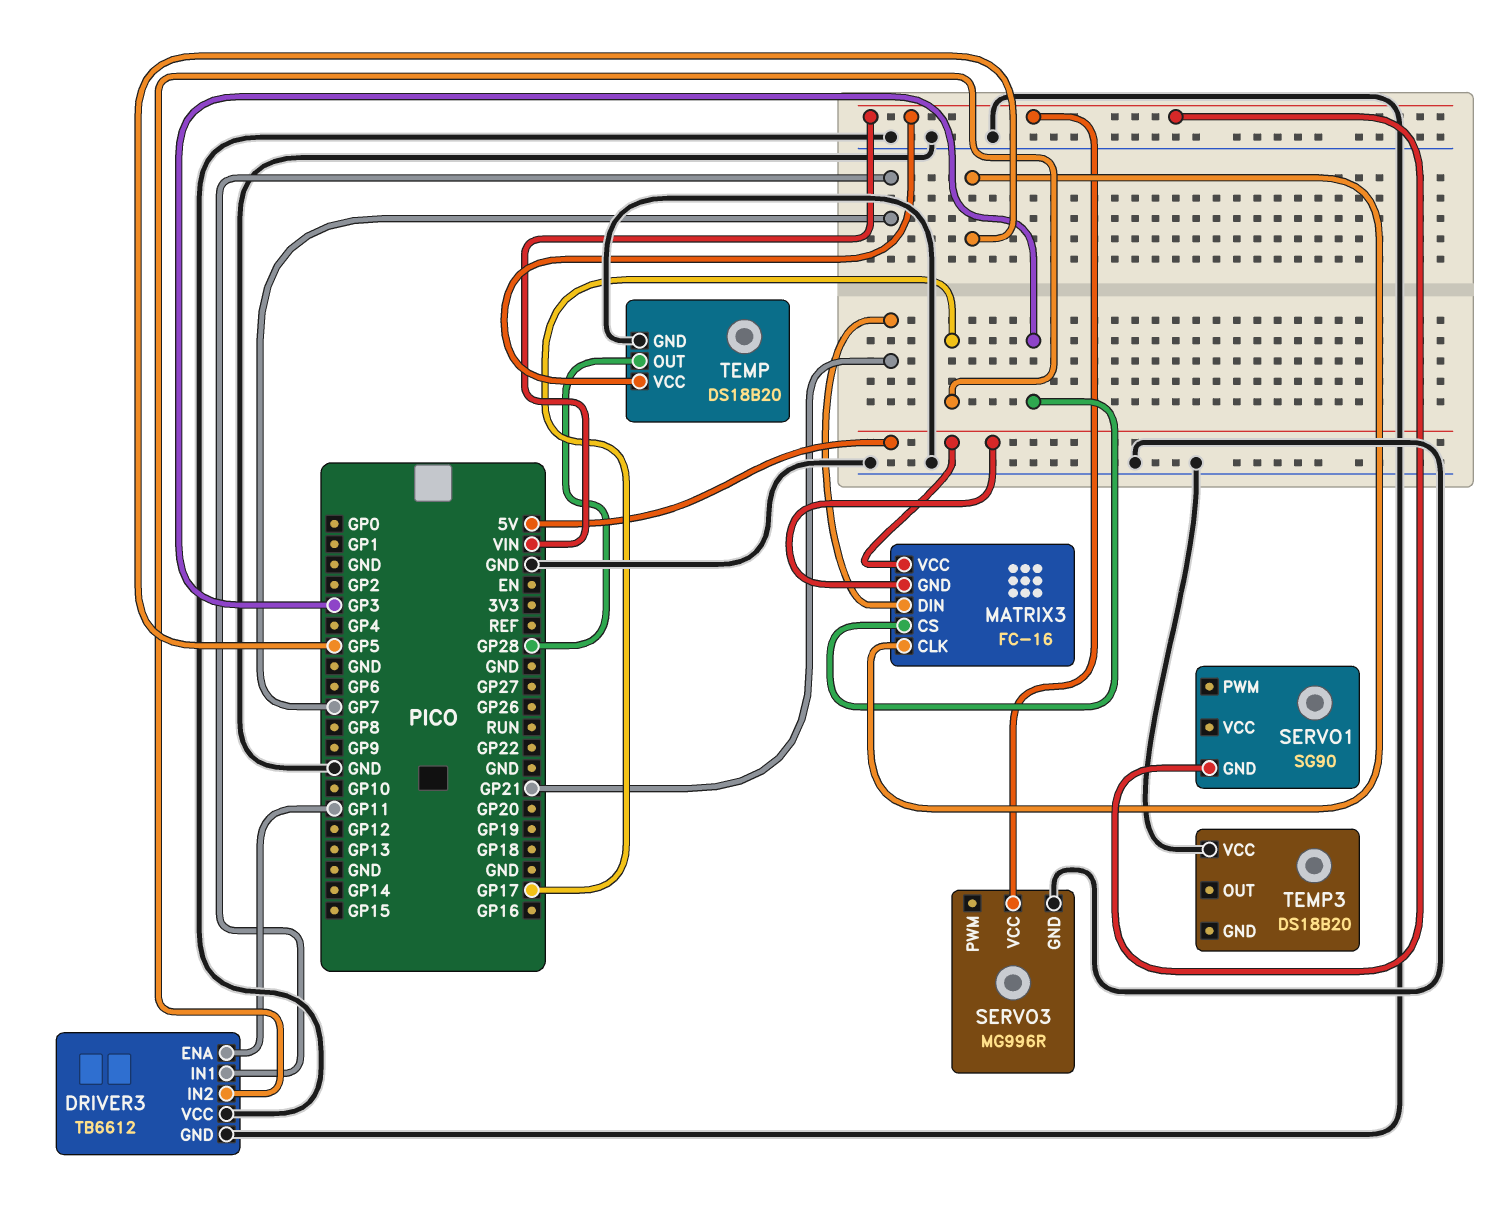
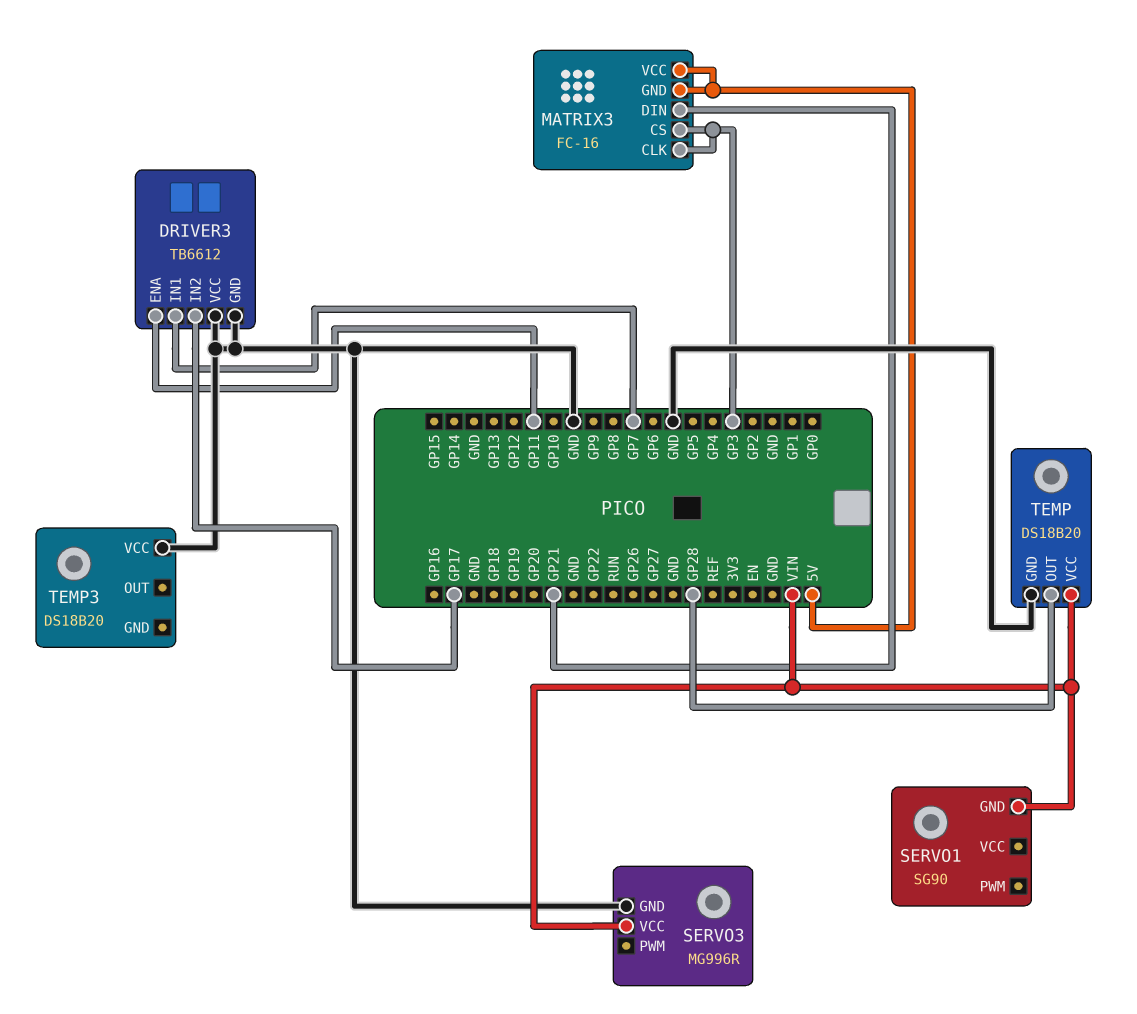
MATRIX3 pin CLK: GP5 -> GP3

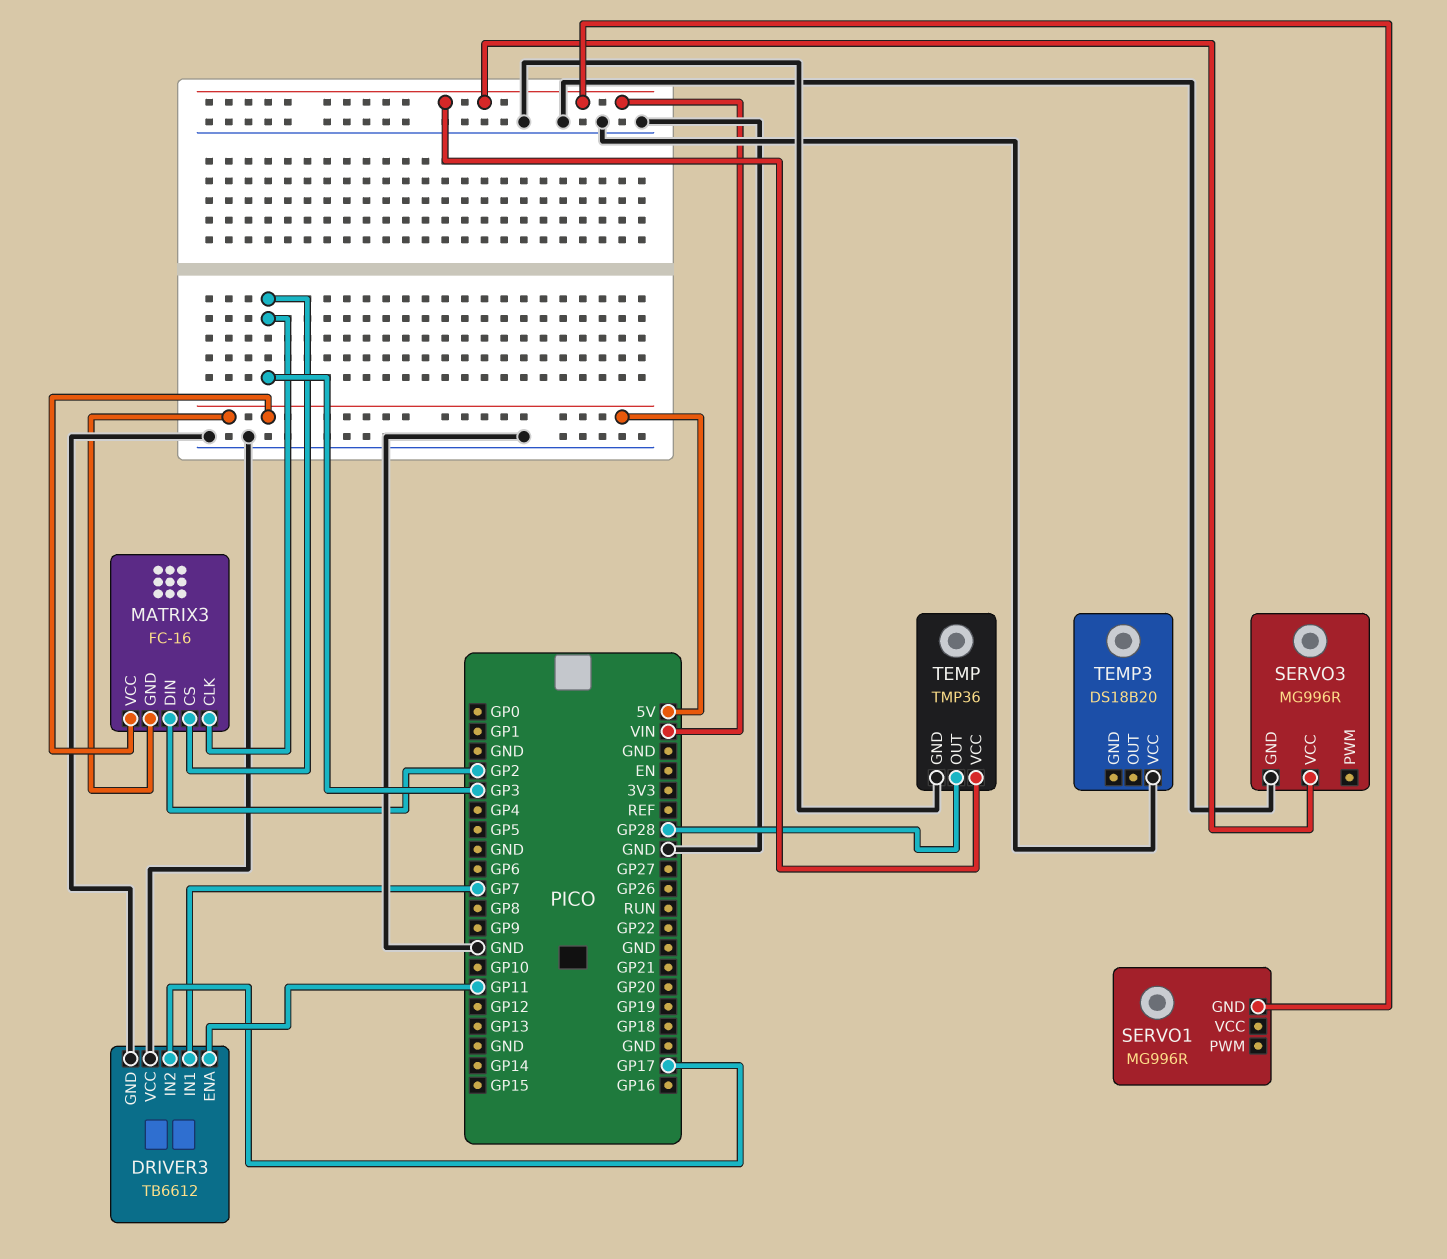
MATRIX3 pin DIN: GP21 -> GP2
SERVO1: SG90 -> MG996R
TEMP: DS18B20 -> TMP36

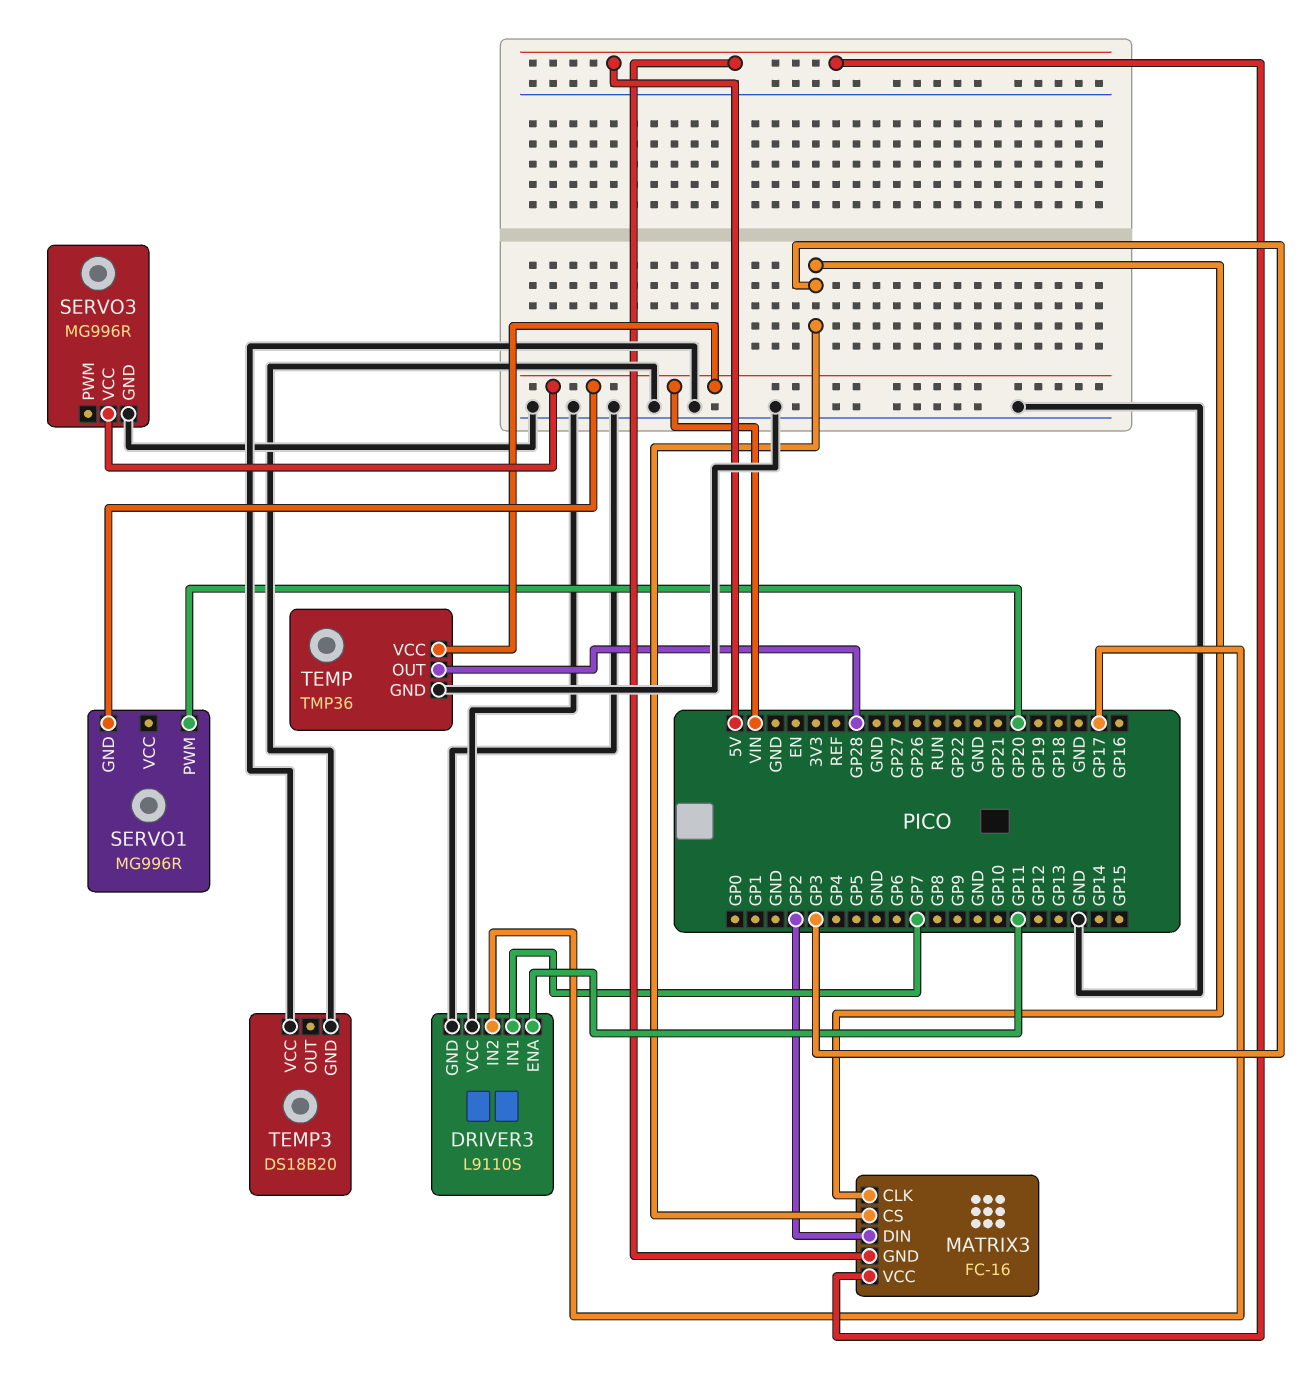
DRIVER3: TB6612 -> L9110S
SERVO1 pin PWM: none -> GP20
TEMP3 pin GND: none -> GND

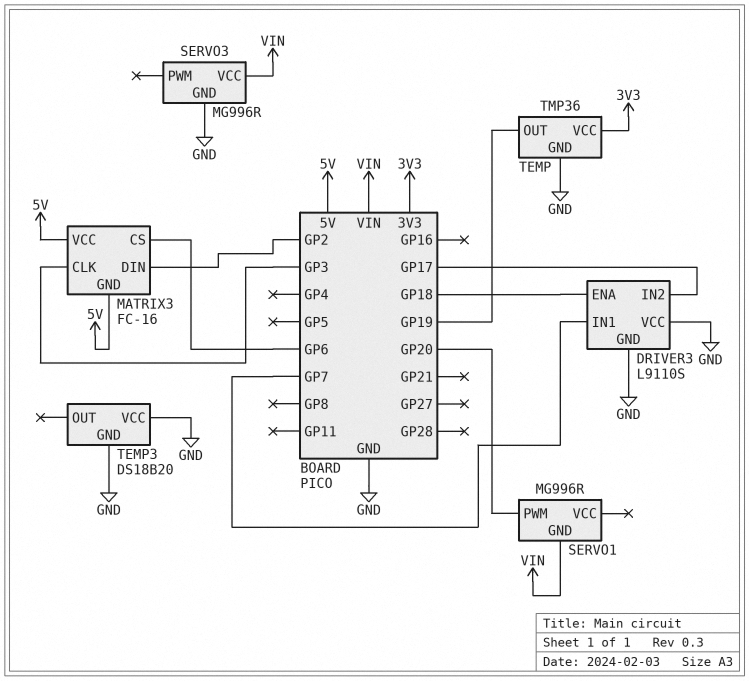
DRIVER3 pin ENA: GP11 -> GP18
MATRIX3 pin CS: GP3 -> GP6
TEMP pin OUT: GP28 -> GP19
TEMP pin VCC: VIN -> 3V3

